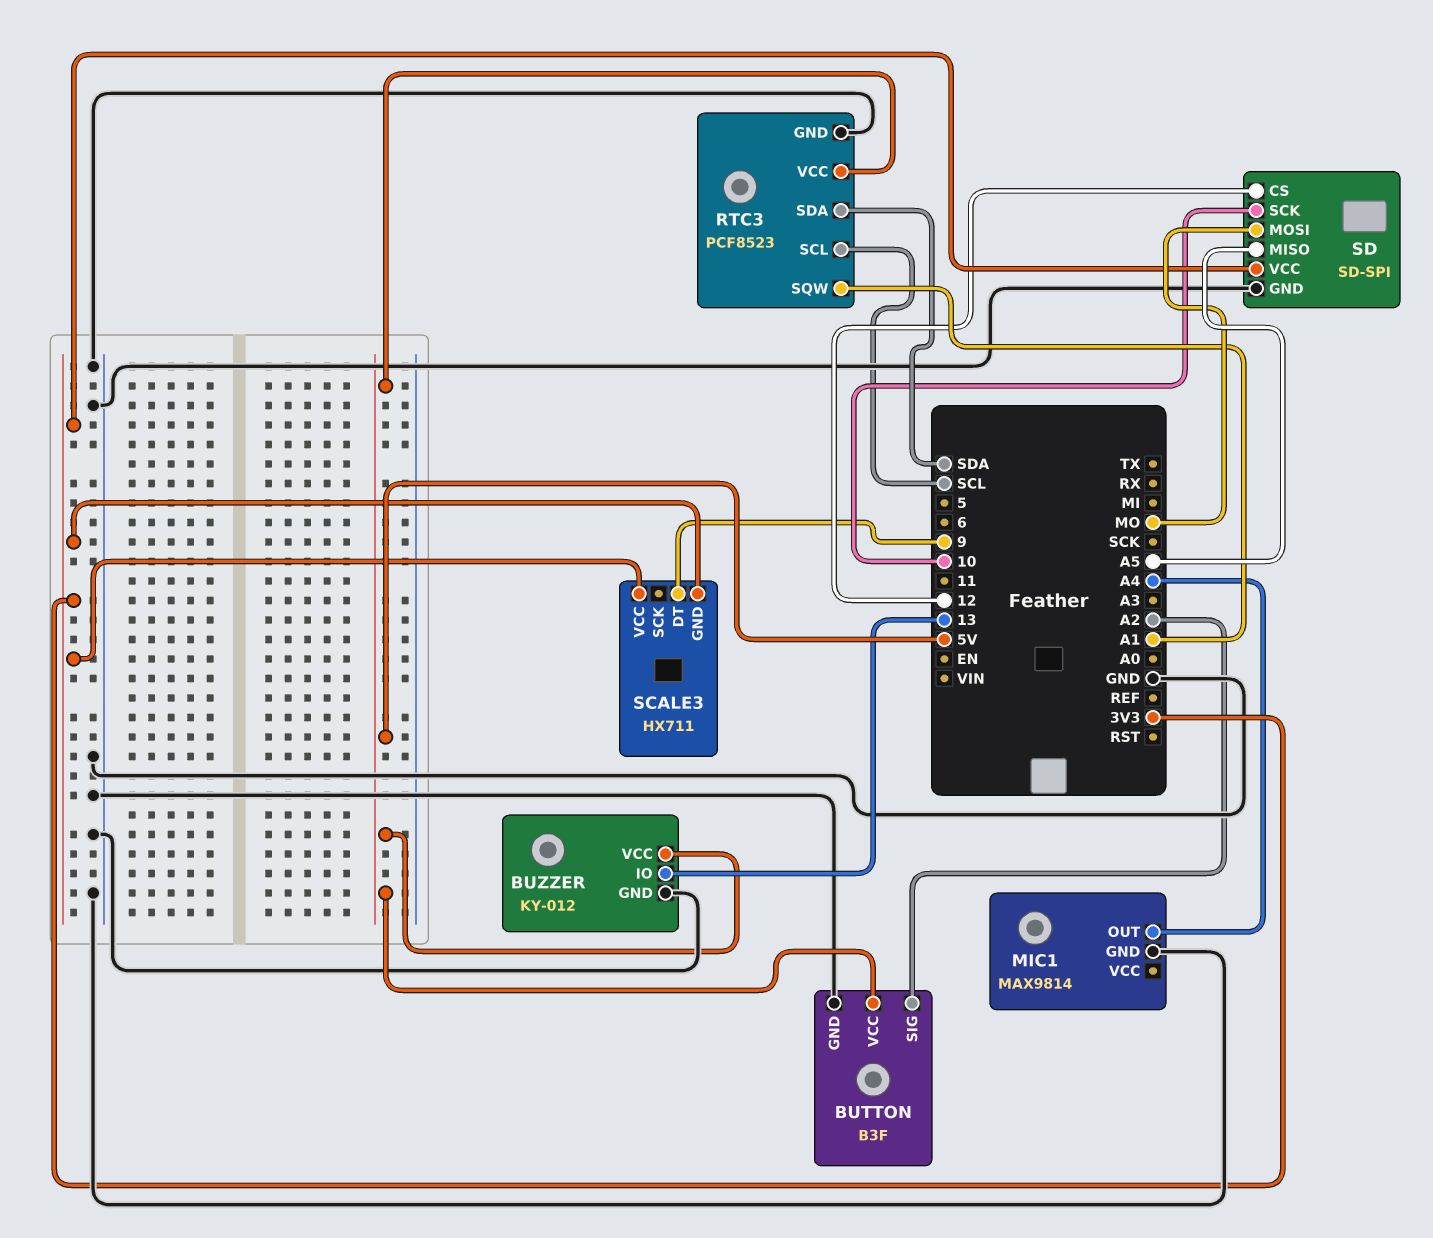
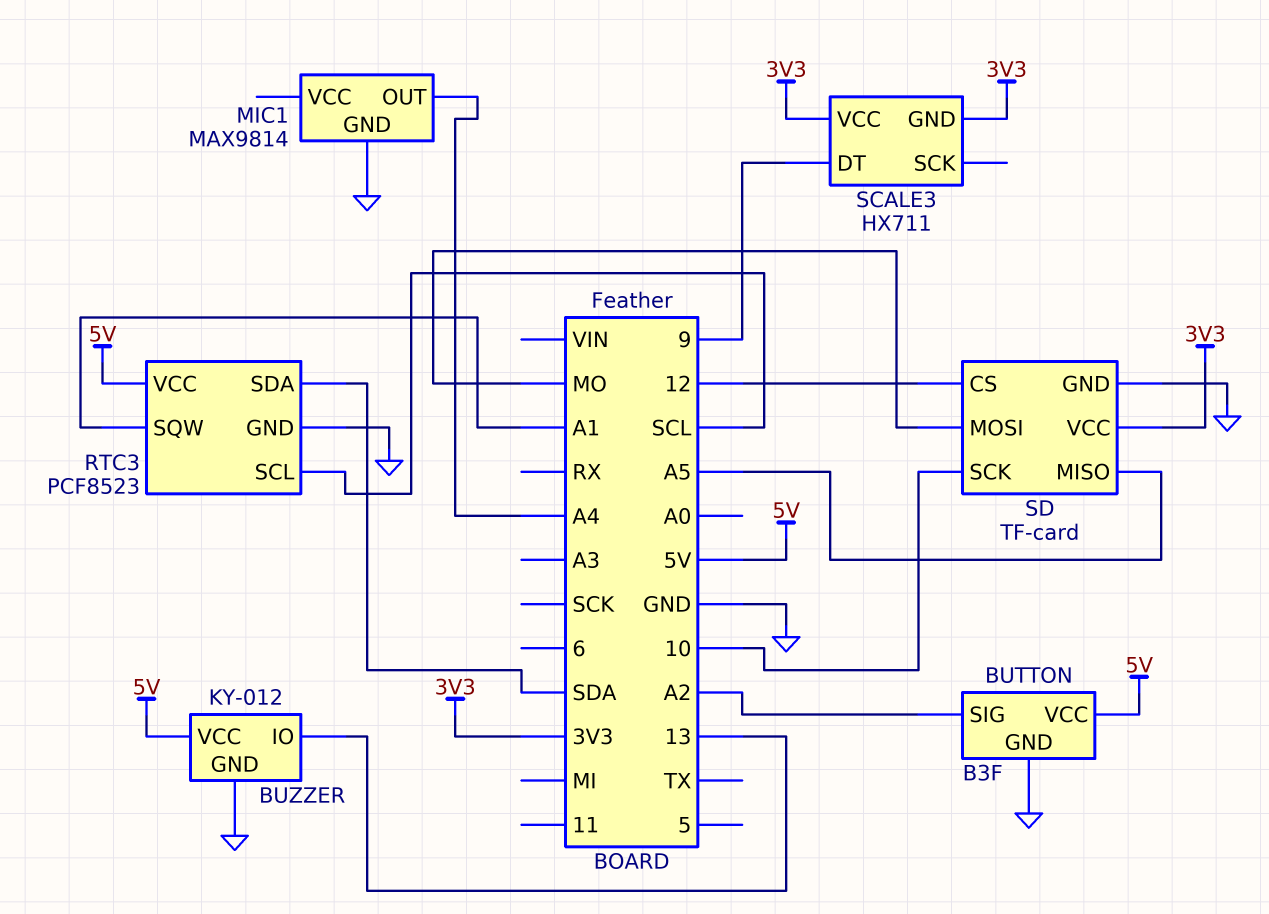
SD: SD-SPI -> TF-card

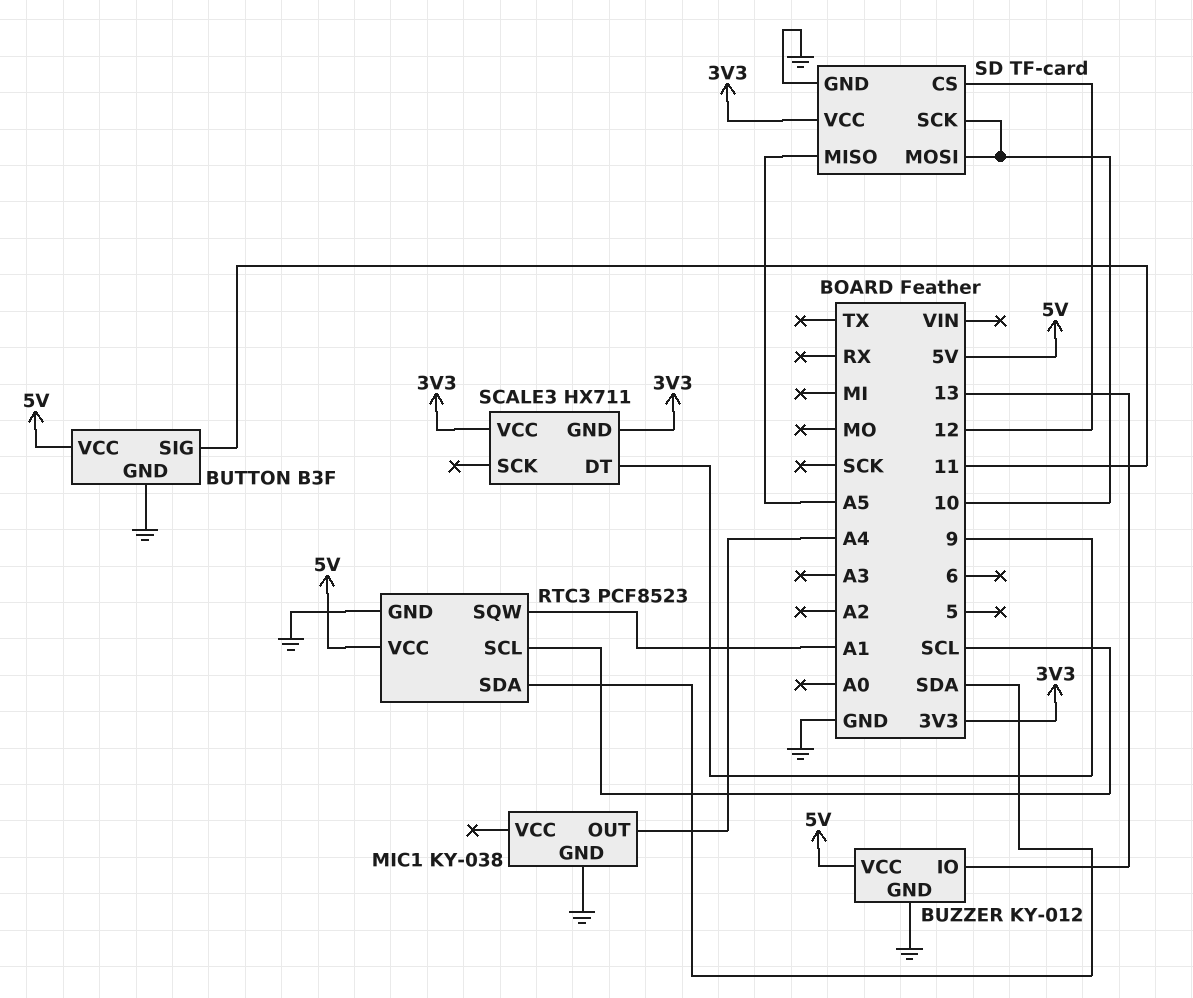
BUTTON pin SIG: A2 -> 11
MIC1: MAX9814 -> KY-038
SD pin MOSI: MO -> 10

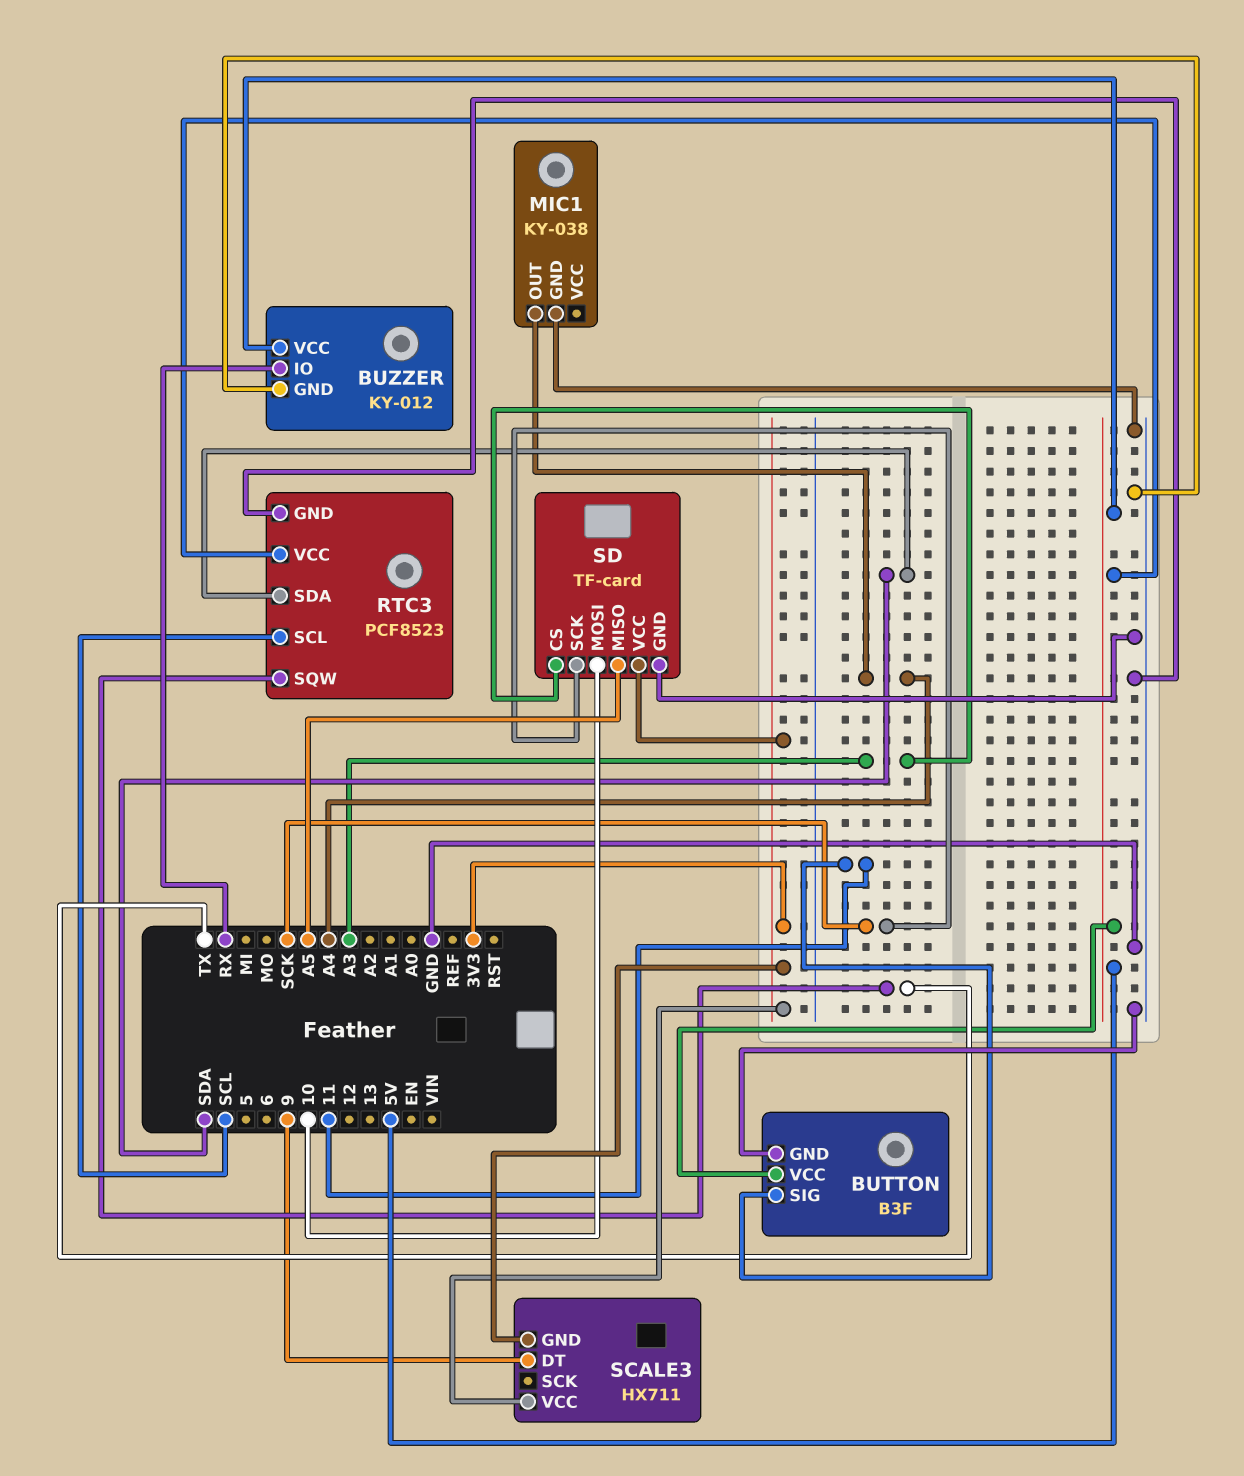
BUZZER pin IO: 13 -> RX
RTC3 pin SQW: A1 -> TX
SD pin CS: 12 -> A3
SD pin SCK: 10 -> SCK

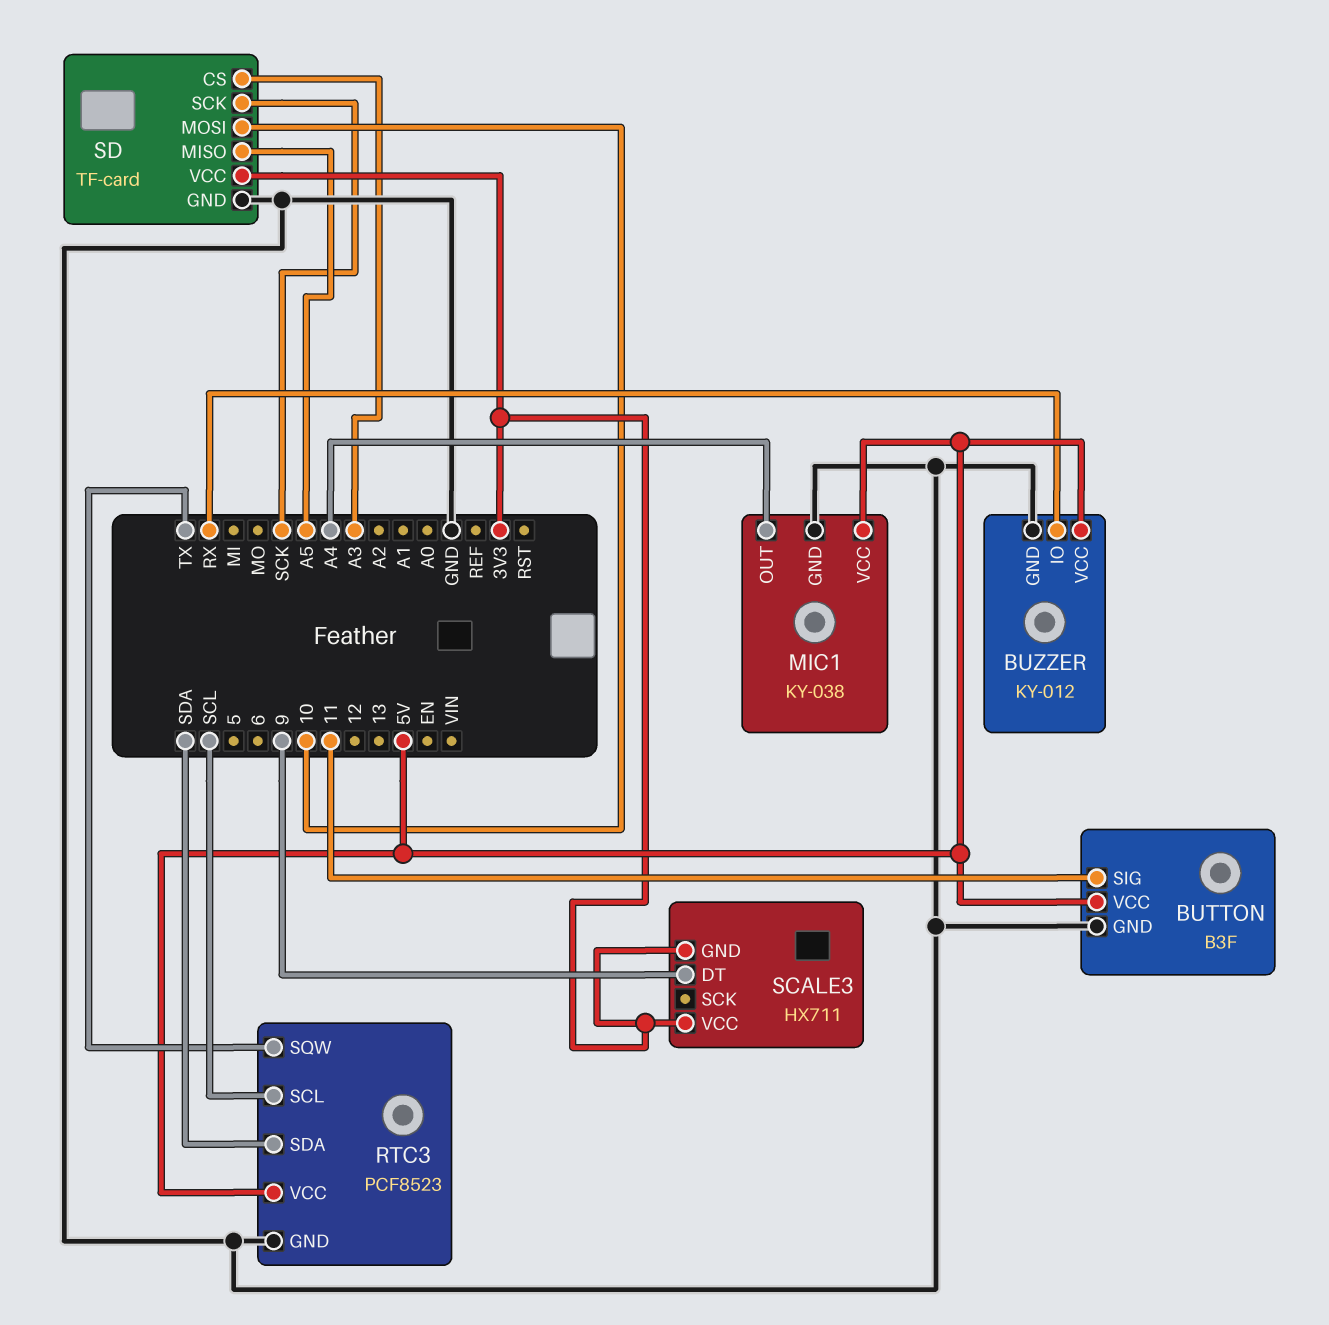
MIC1 pin VCC: none -> 5V

